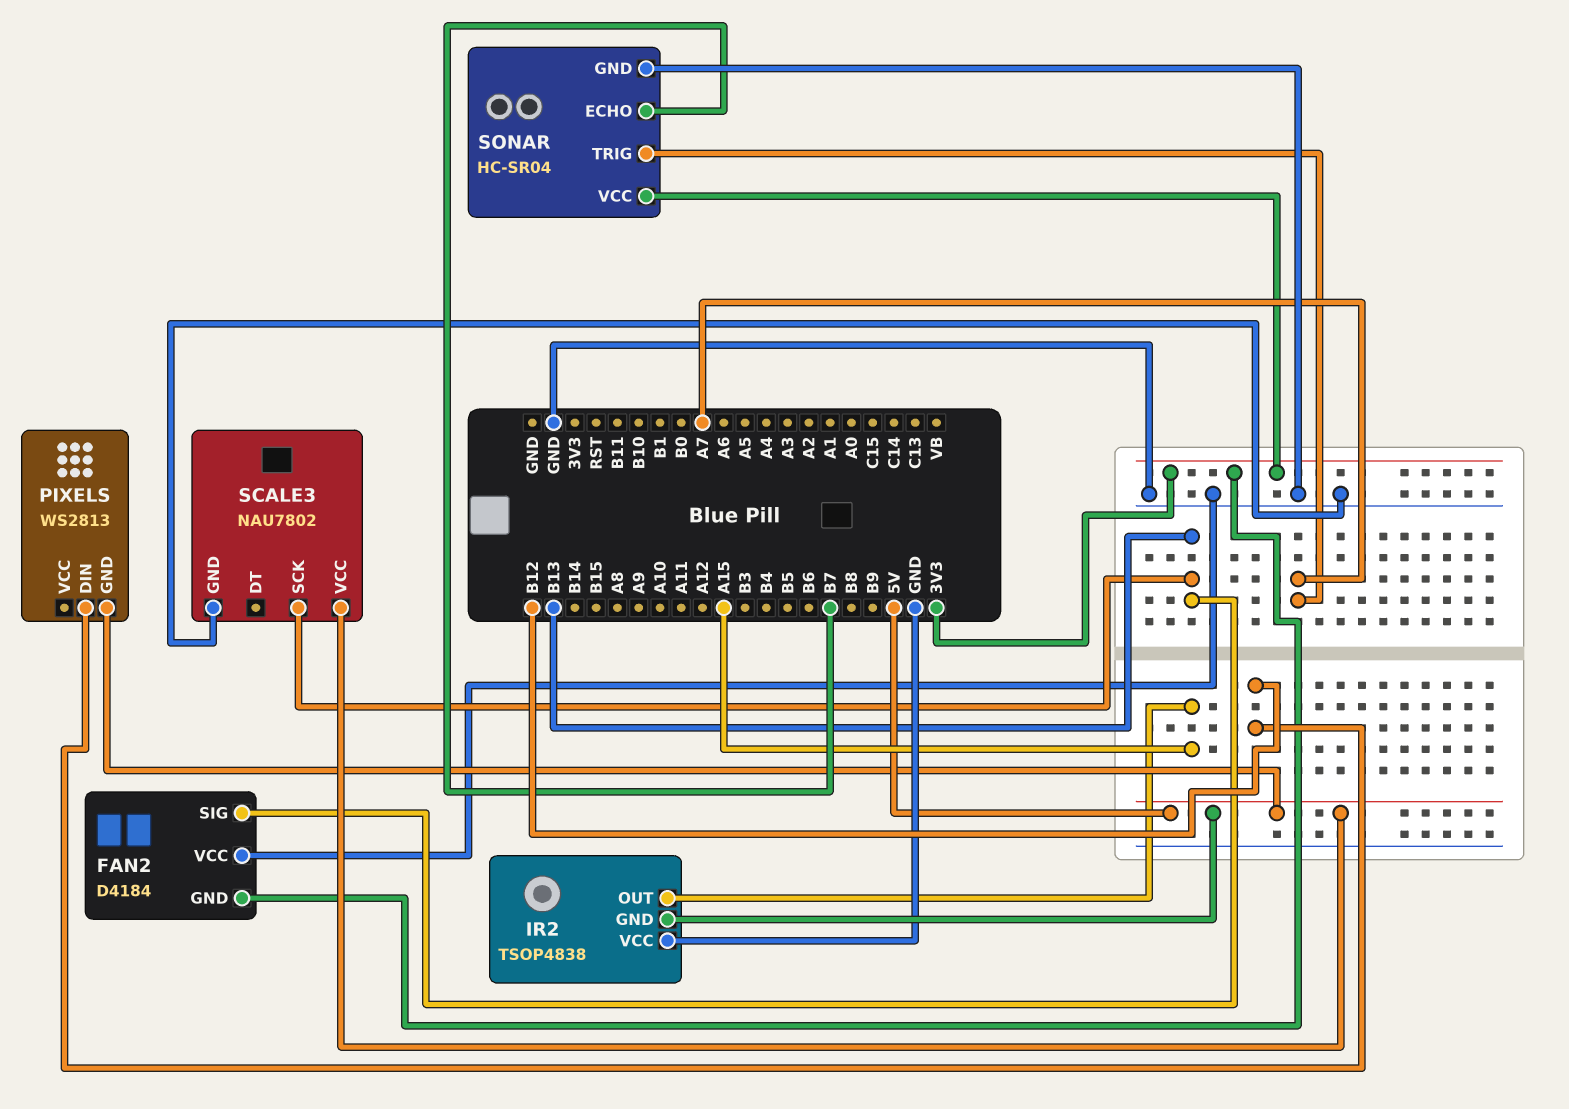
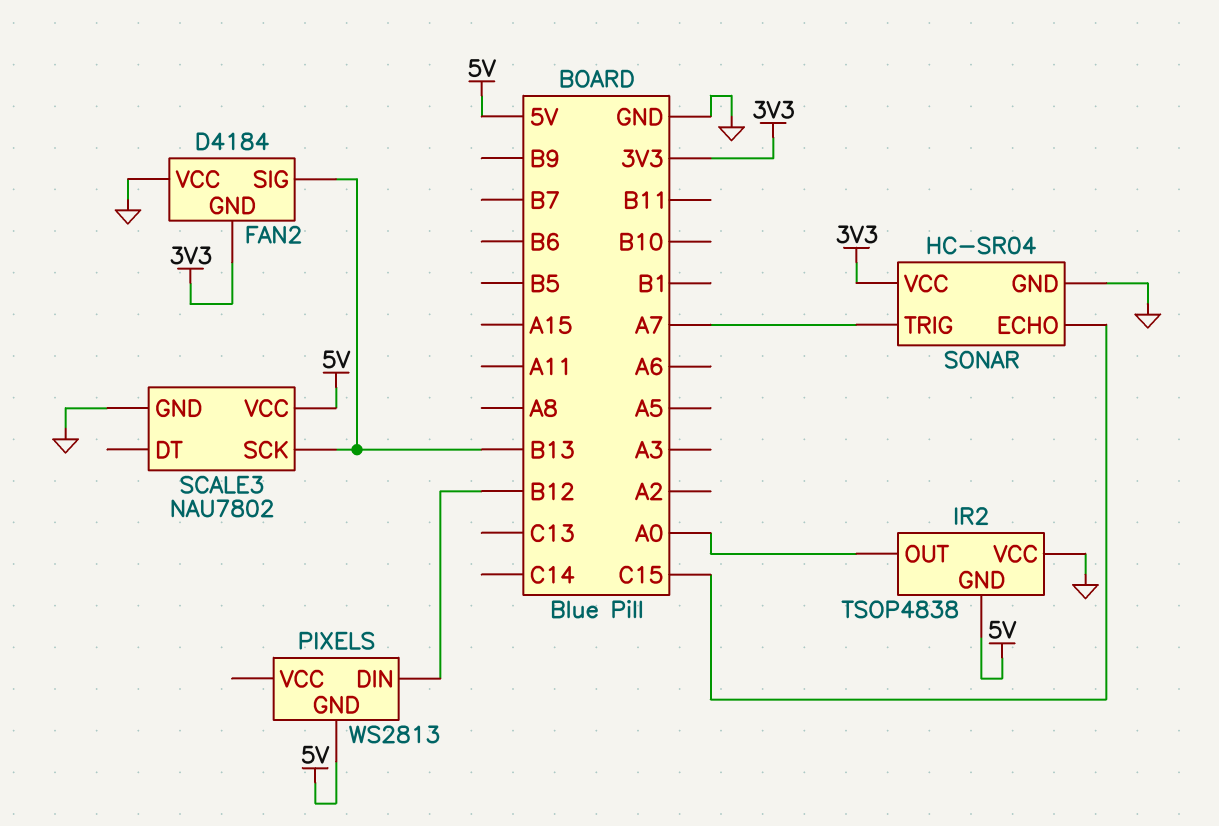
IR2 pin OUT: A15 -> A0
SONAR pin ECHO: B7 -> C15

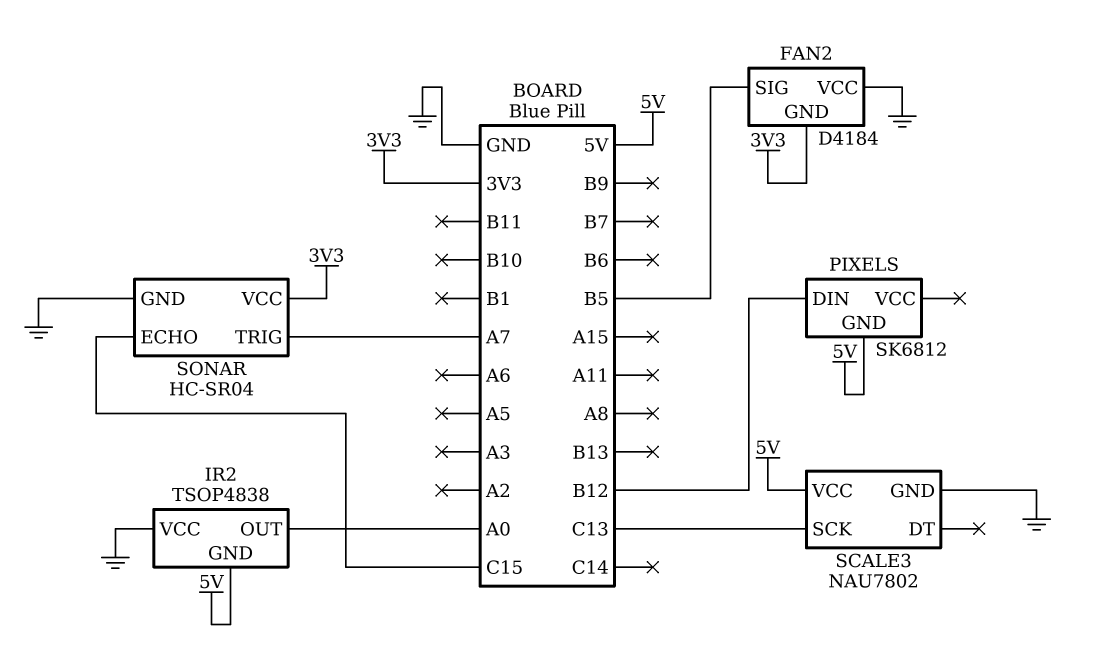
FAN2 pin SIG: B13 -> B5
PIXELS: WS2813 -> SK6812
SCALE3 pin SCK: B13 -> C13

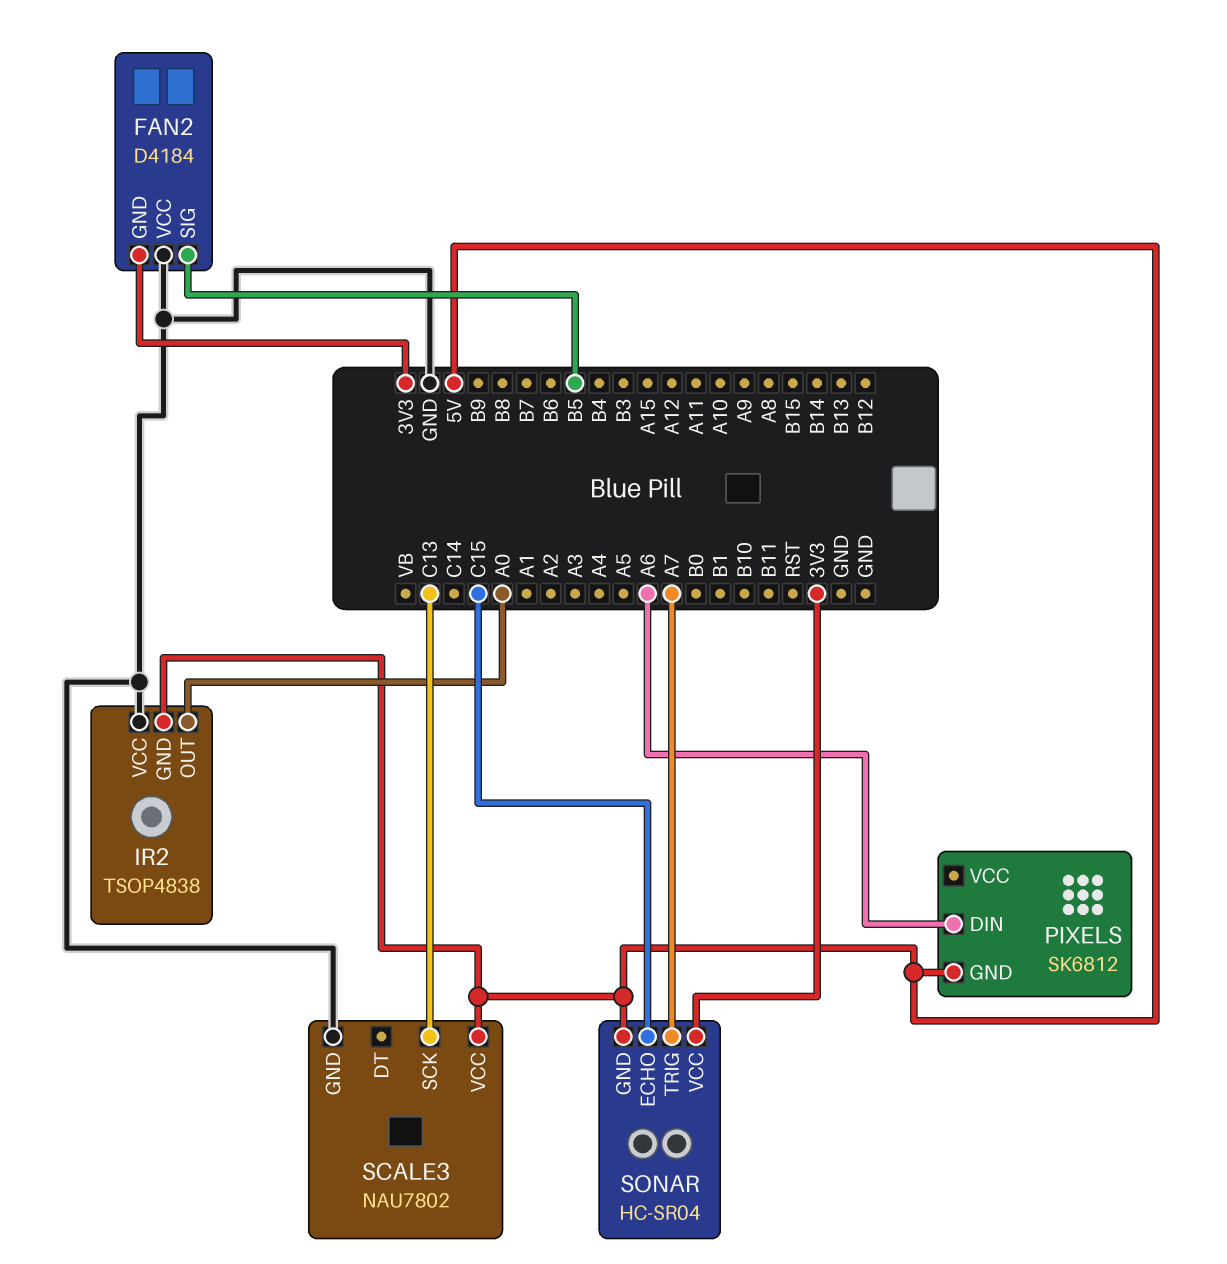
PIXELS pin DIN: B12 -> A6
SONAR pin GND: GND -> 5V

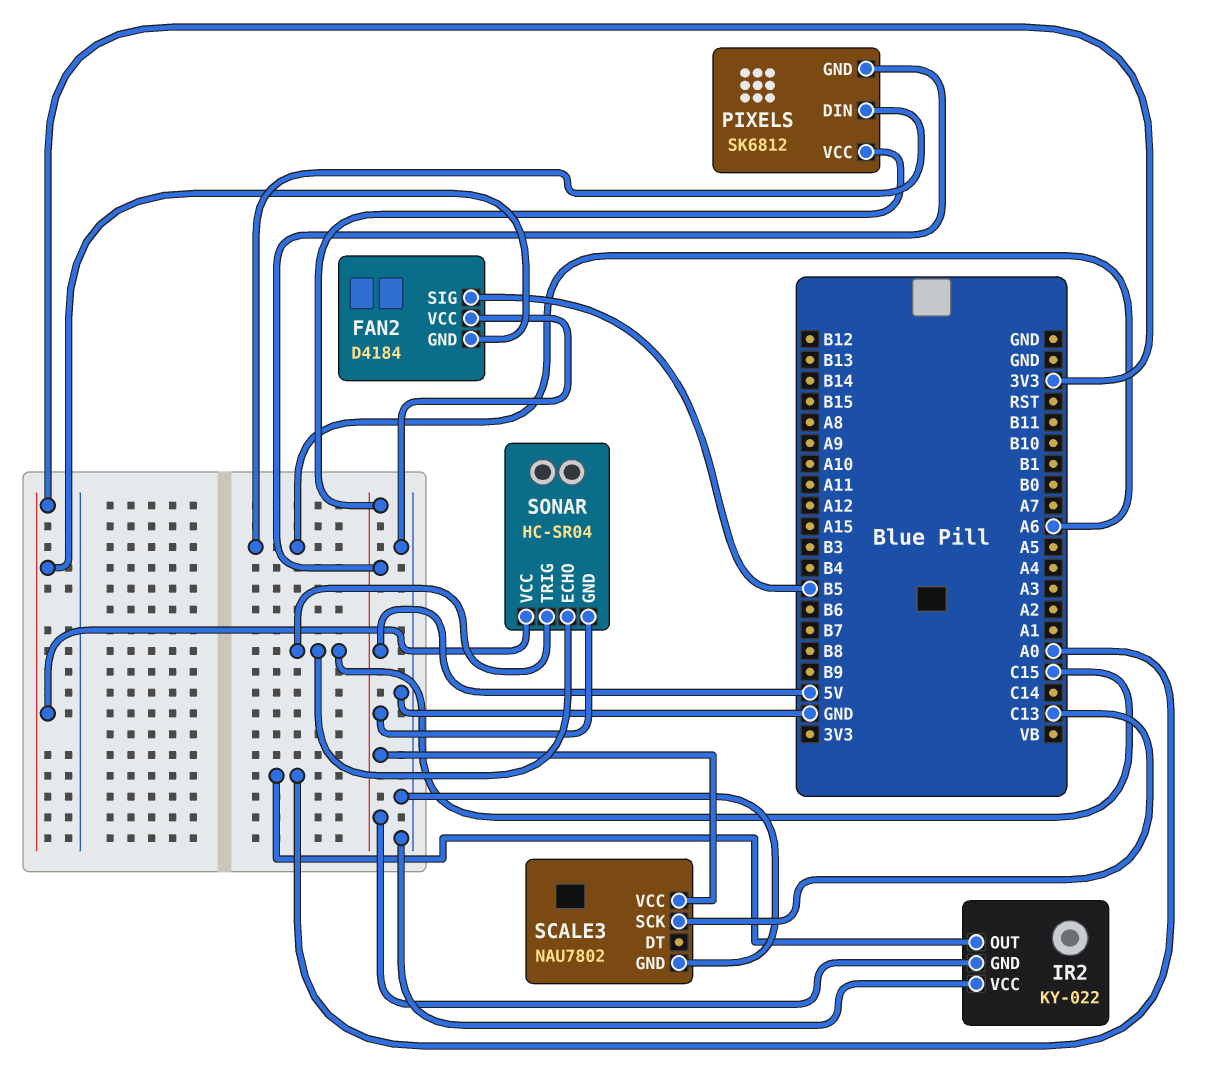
IR2: TSOP4838 -> KY-022
PIXELS pin VCC: none -> 5V
SONAR pin TRIG: A7 -> C15

